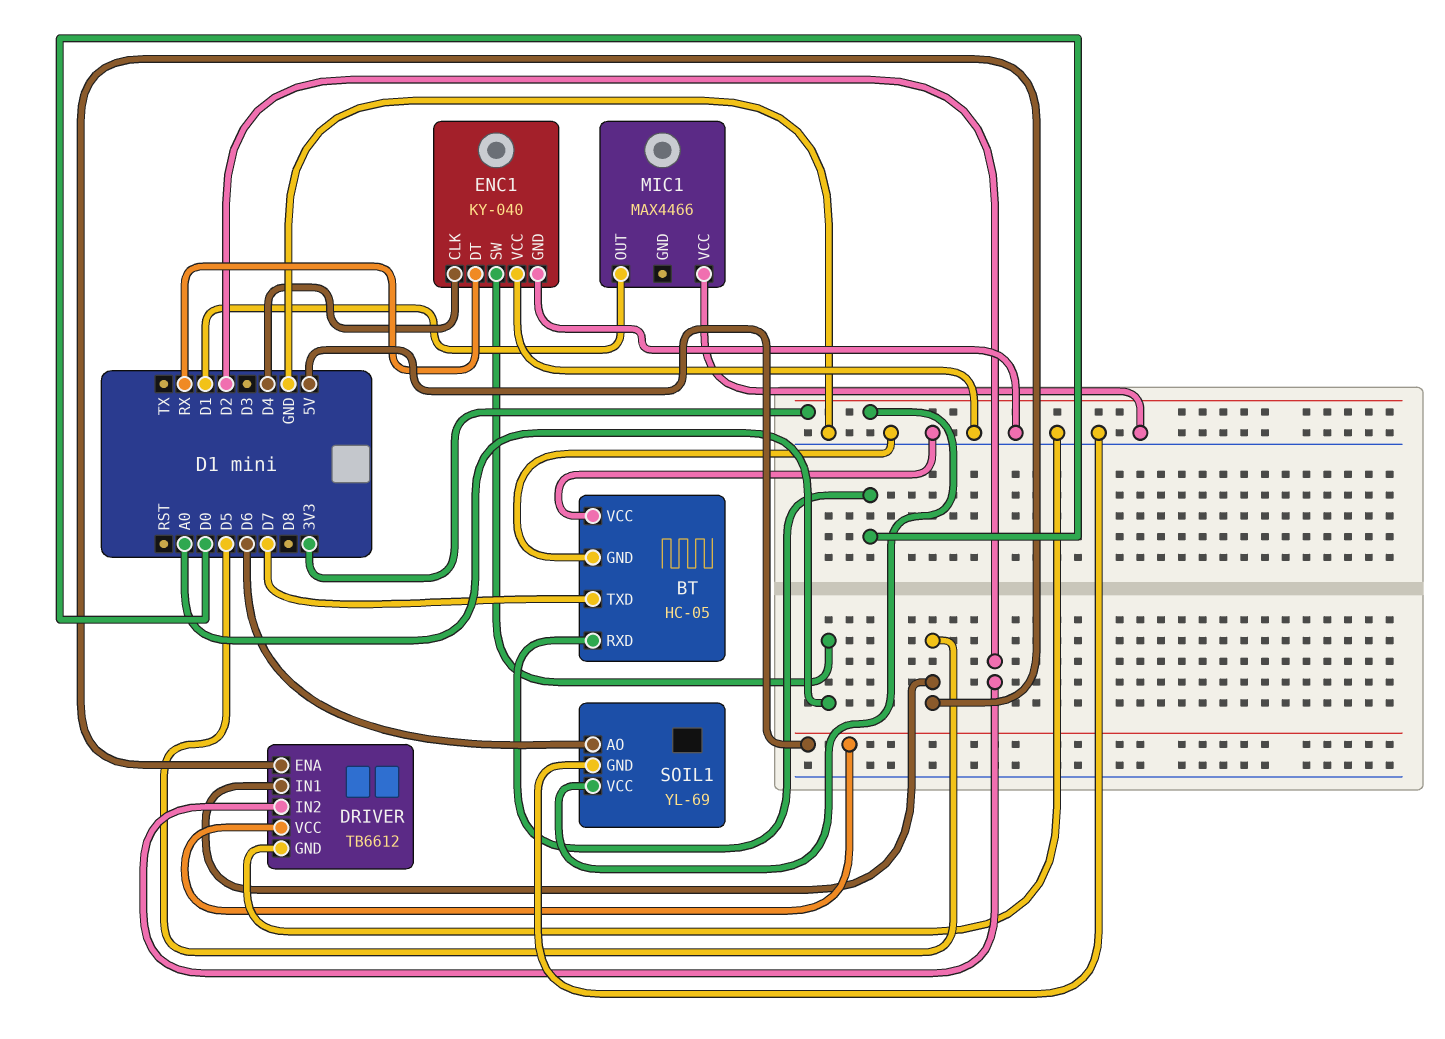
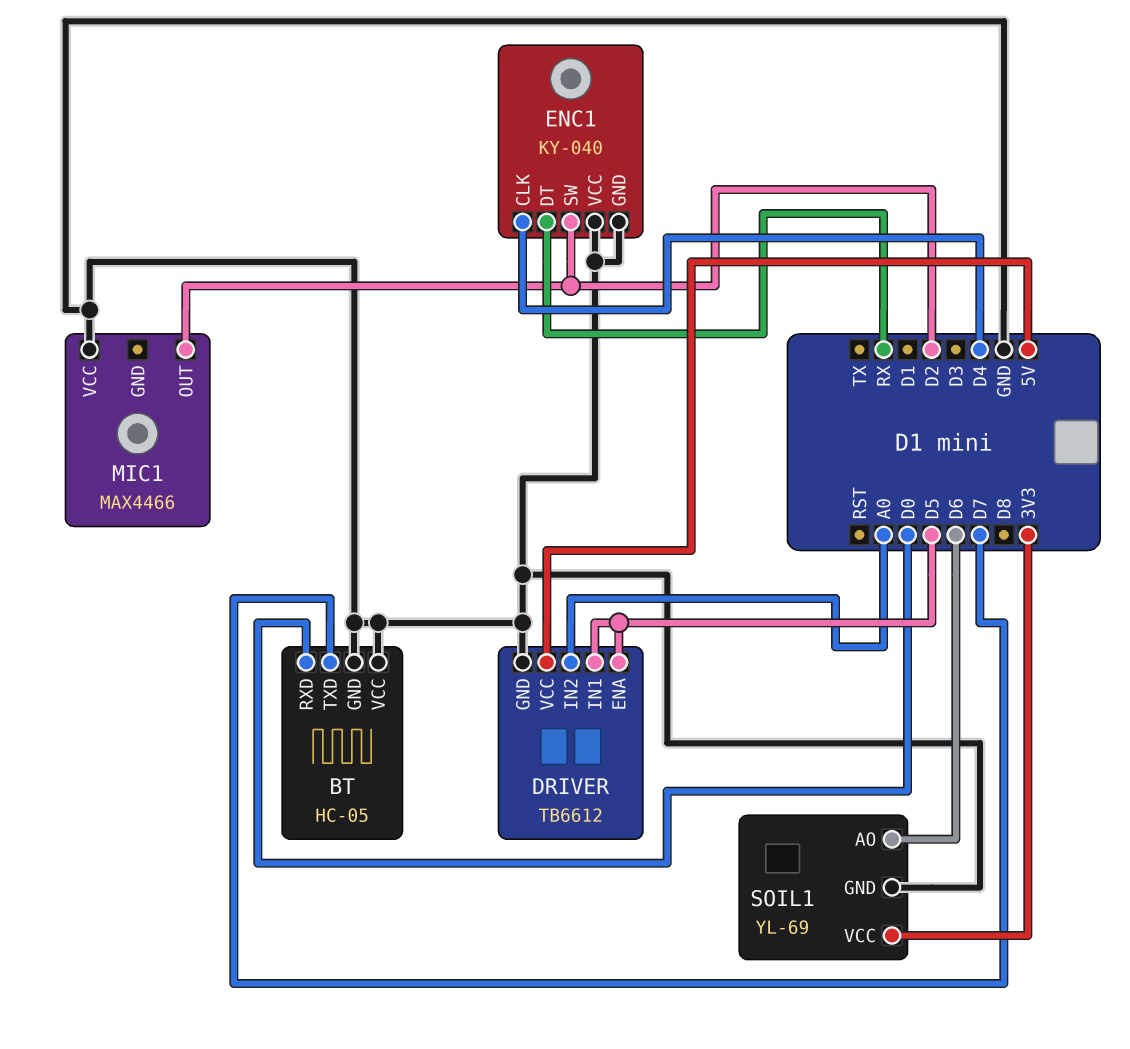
DRIVER pin IN2: D2 -> A0
ENC1 pin SW: A0 -> D2
MIC1 pin OUT: D1 -> D2

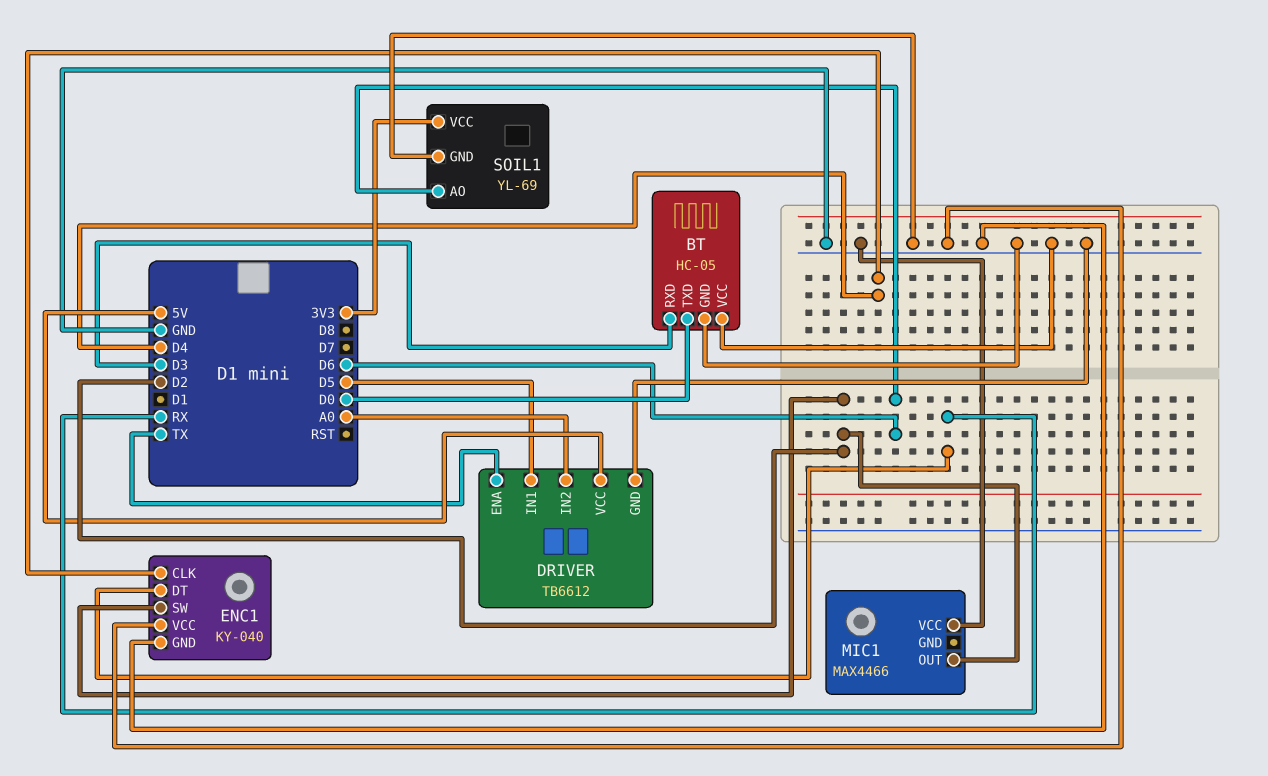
BT pin RXD: D0 -> D3
BT pin TXD: D7 -> D0
DRIVER pin ENA: D5 -> TX

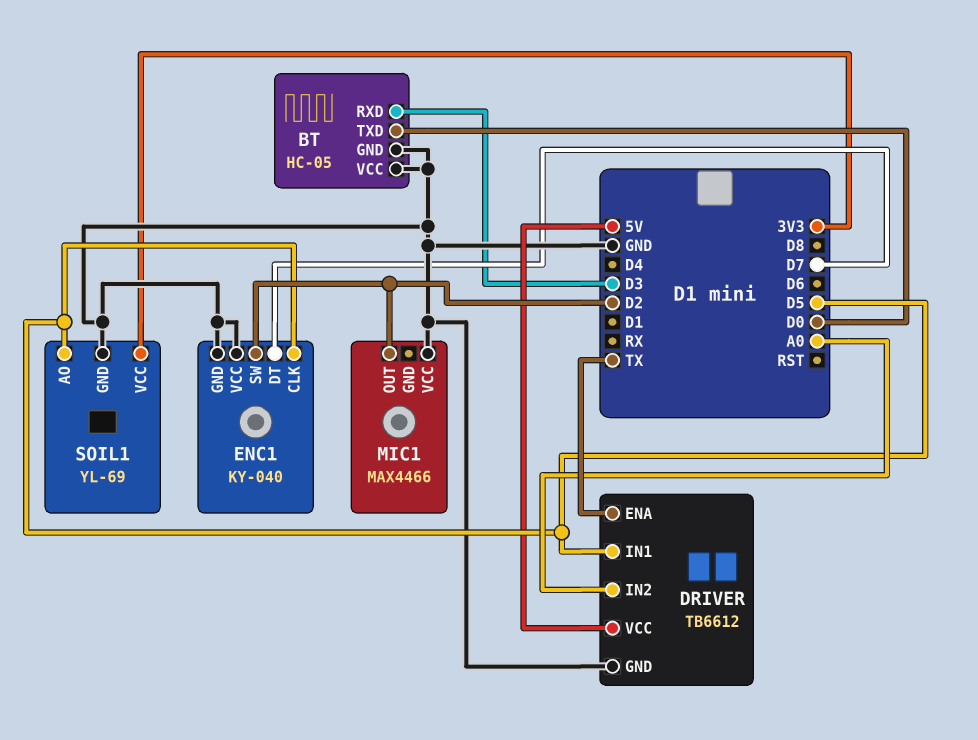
ENC1 pin CLK: D4 -> D5
ENC1 pin DT: RX -> D7
SOIL1 pin AO: D6 -> D5

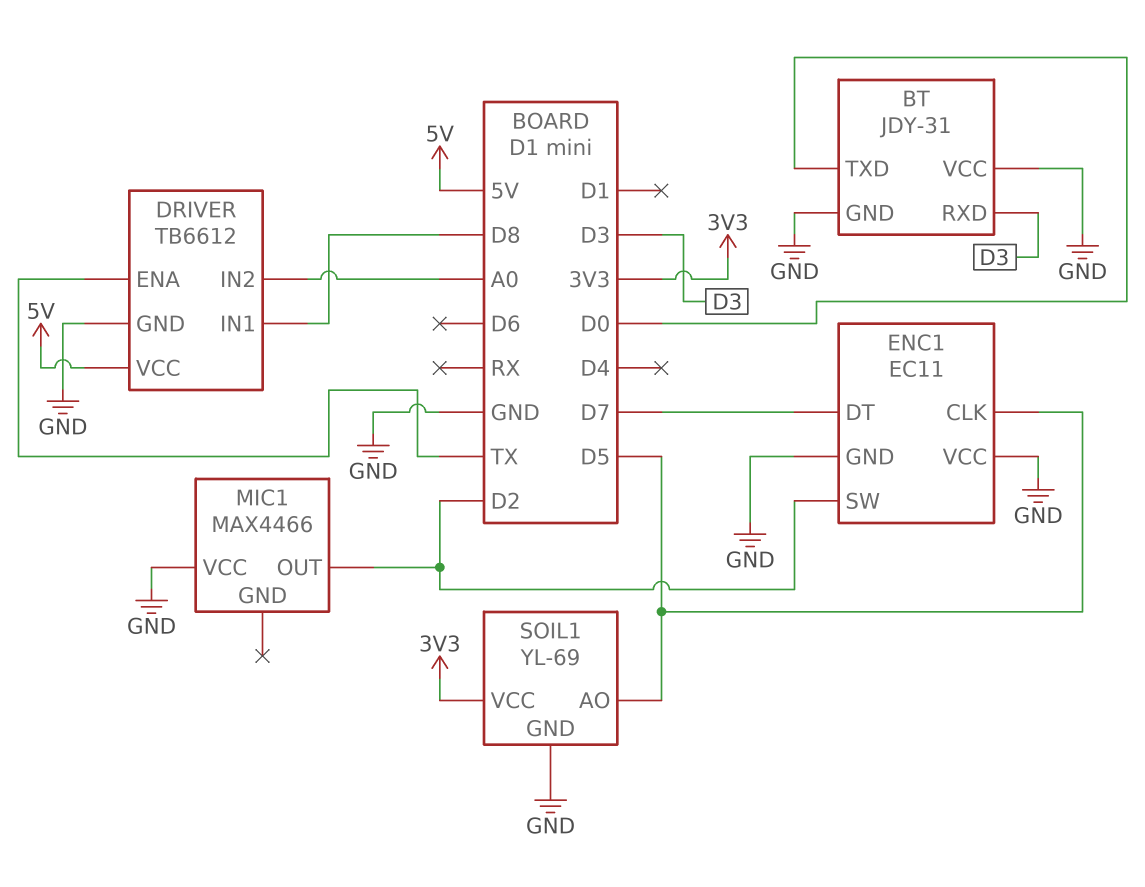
BT: HC-05 -> JDY-31
DRIVER pin IN1: D5 -> D8
ENC1: KY-040 -> EC11

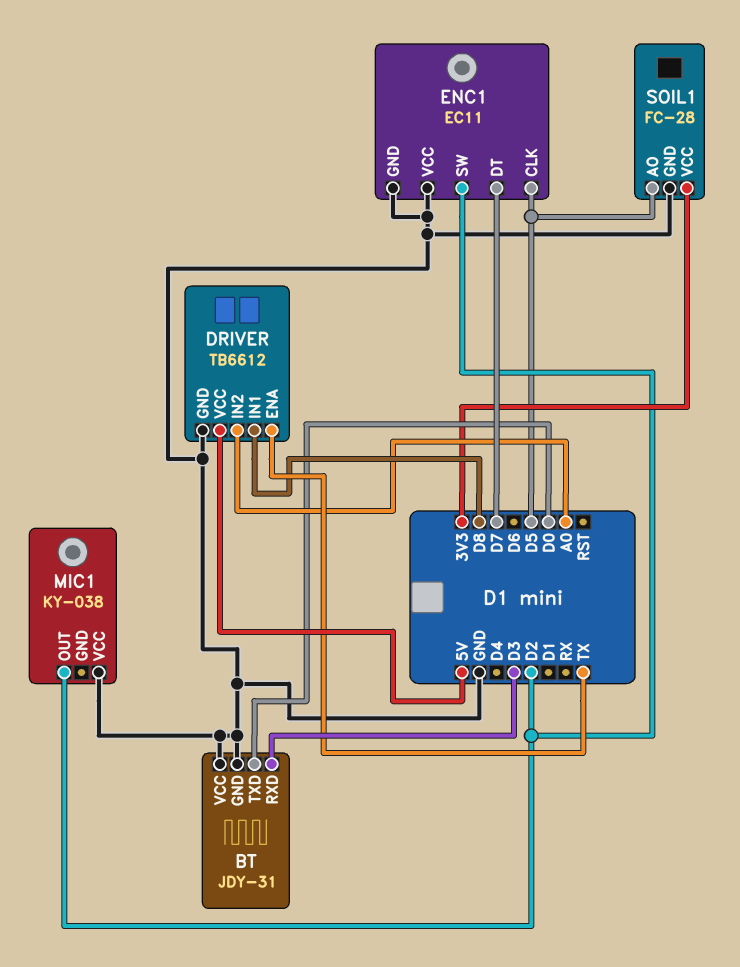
MIC1: MAX4466 -> KY-038
SOIL1: YL-69 -> FC-28

